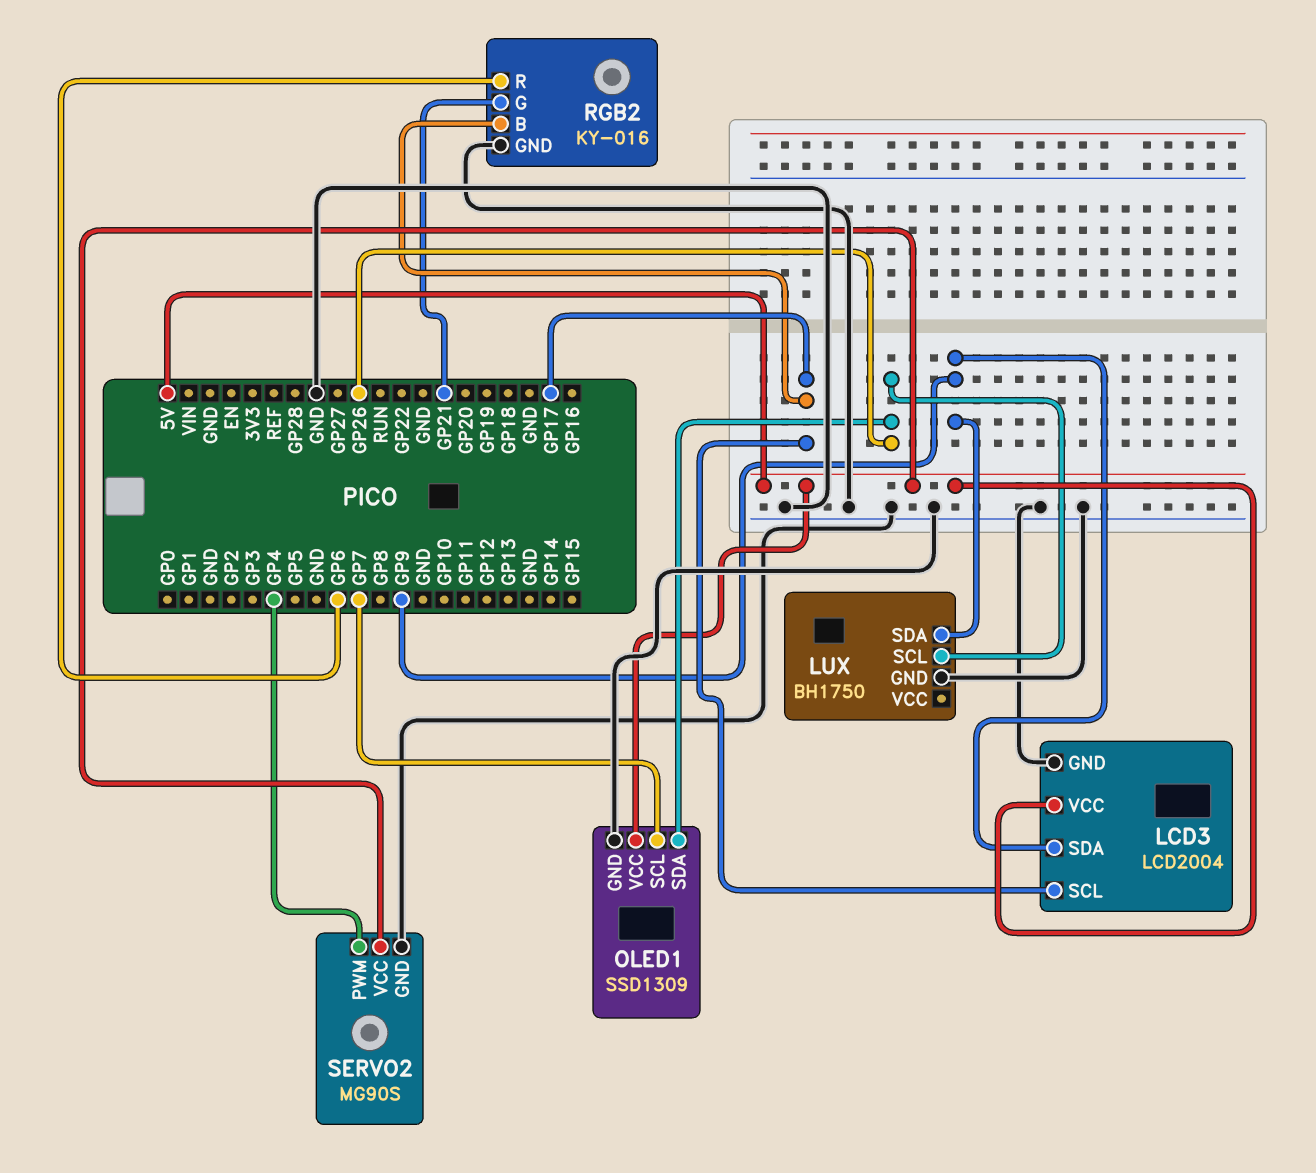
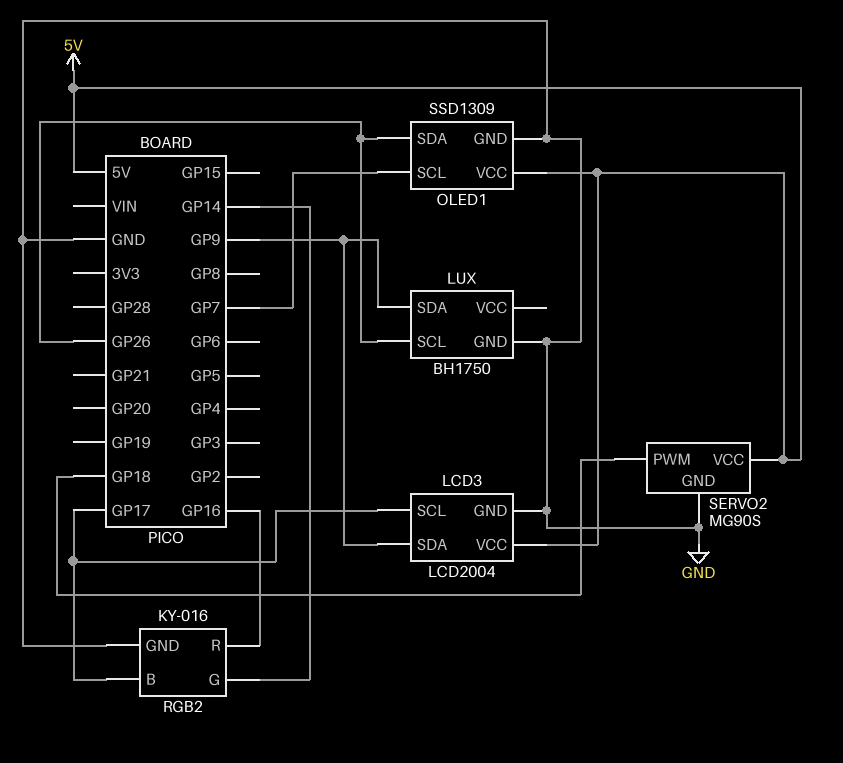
RGB2 pin G: GP21 -> GP14
RGB2 pin R: GP6 -> GP16
SERVO2 pin PWM: GP4 -> GP18

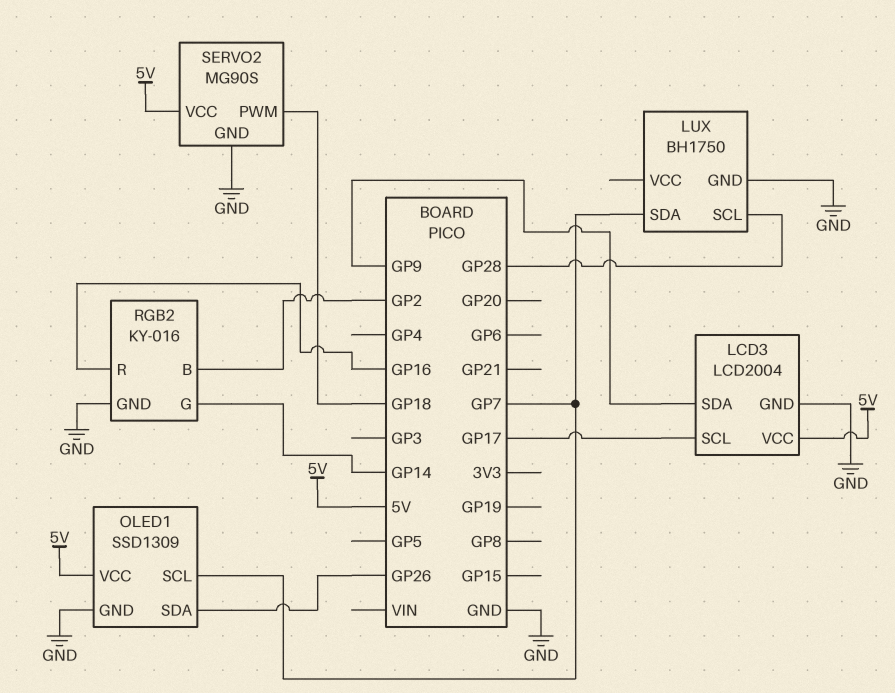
LUX pin SCL: GP26 -> GP28
LUX pin SDA: GP9 -> GP7
RGB2 pin B: GP17 -> GP2

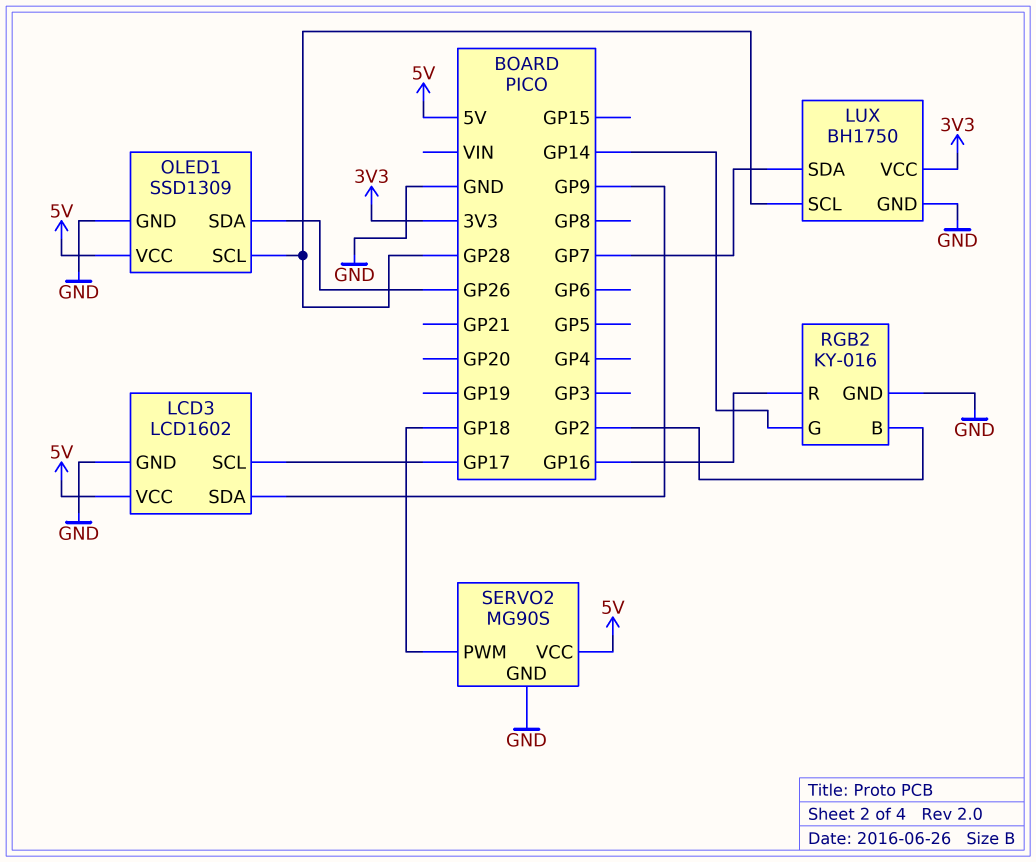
LCD3: LCD2004 -> LCD1602
LUX pin VCC: none -> 3V3
OLED1 pin SCL: GP7 -> GP28

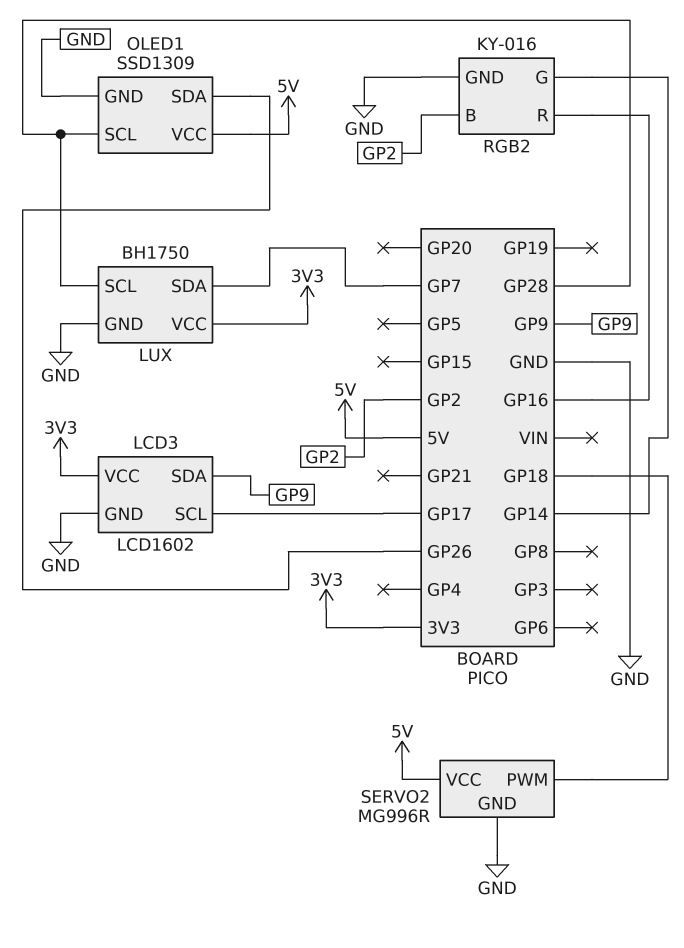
LCD3 pin VCC: 5V -> 3V3
SERVO2: MG90S -> MG996R

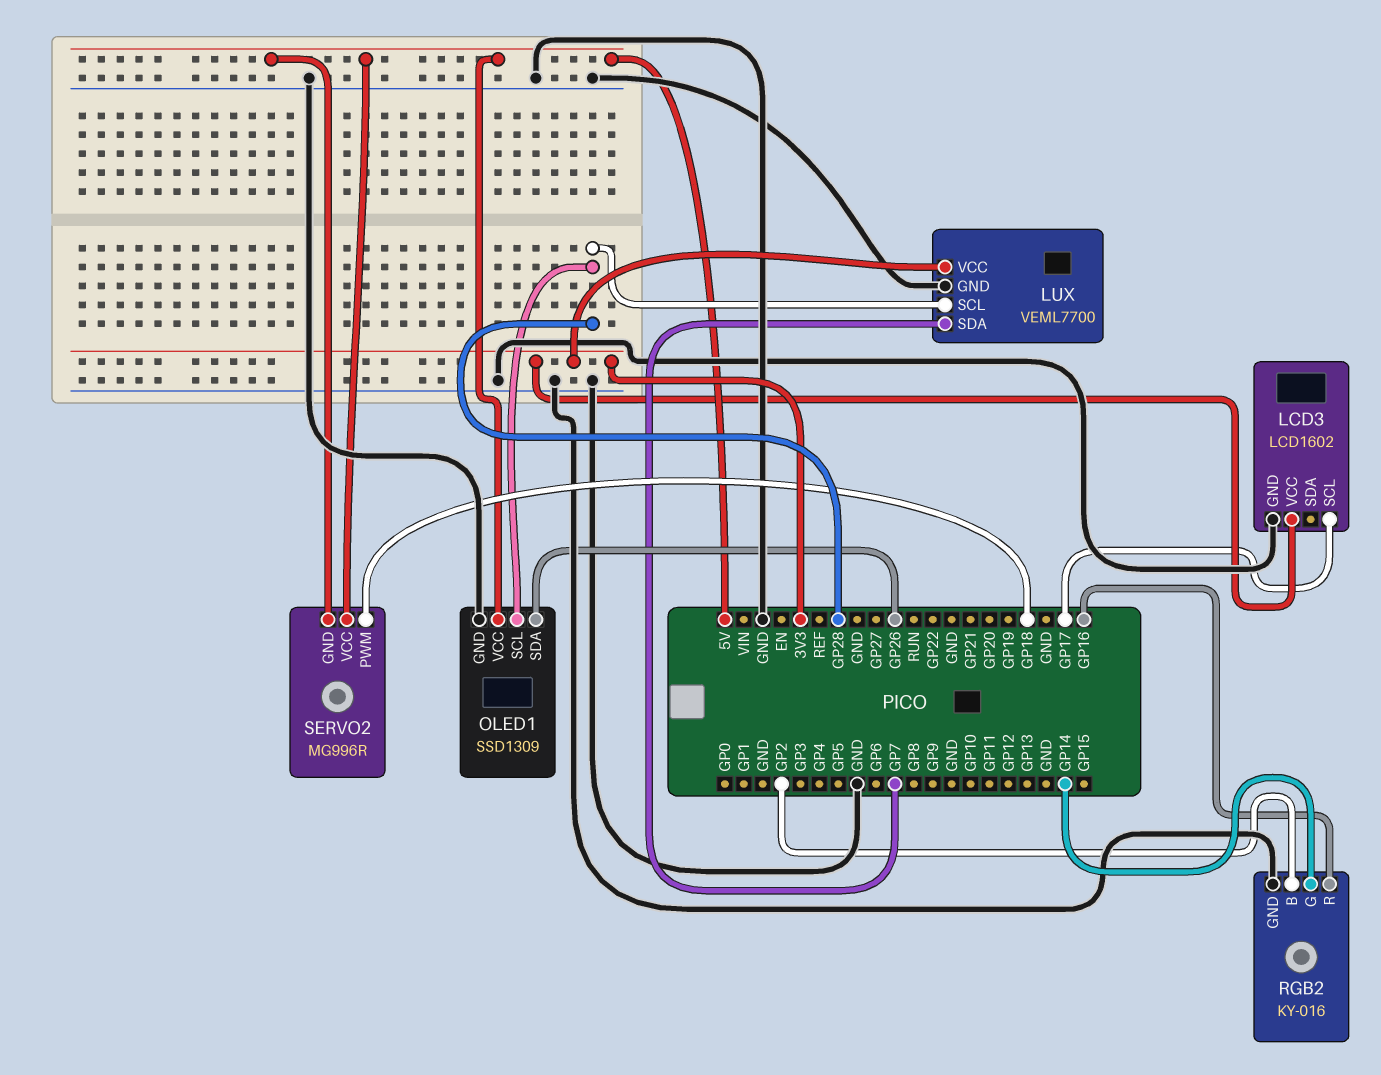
LCD3 pin SDA: GP9 -> none
LUX: BH1750 -> VEML7700
SERVO2 pin GND: GND -> 5V

